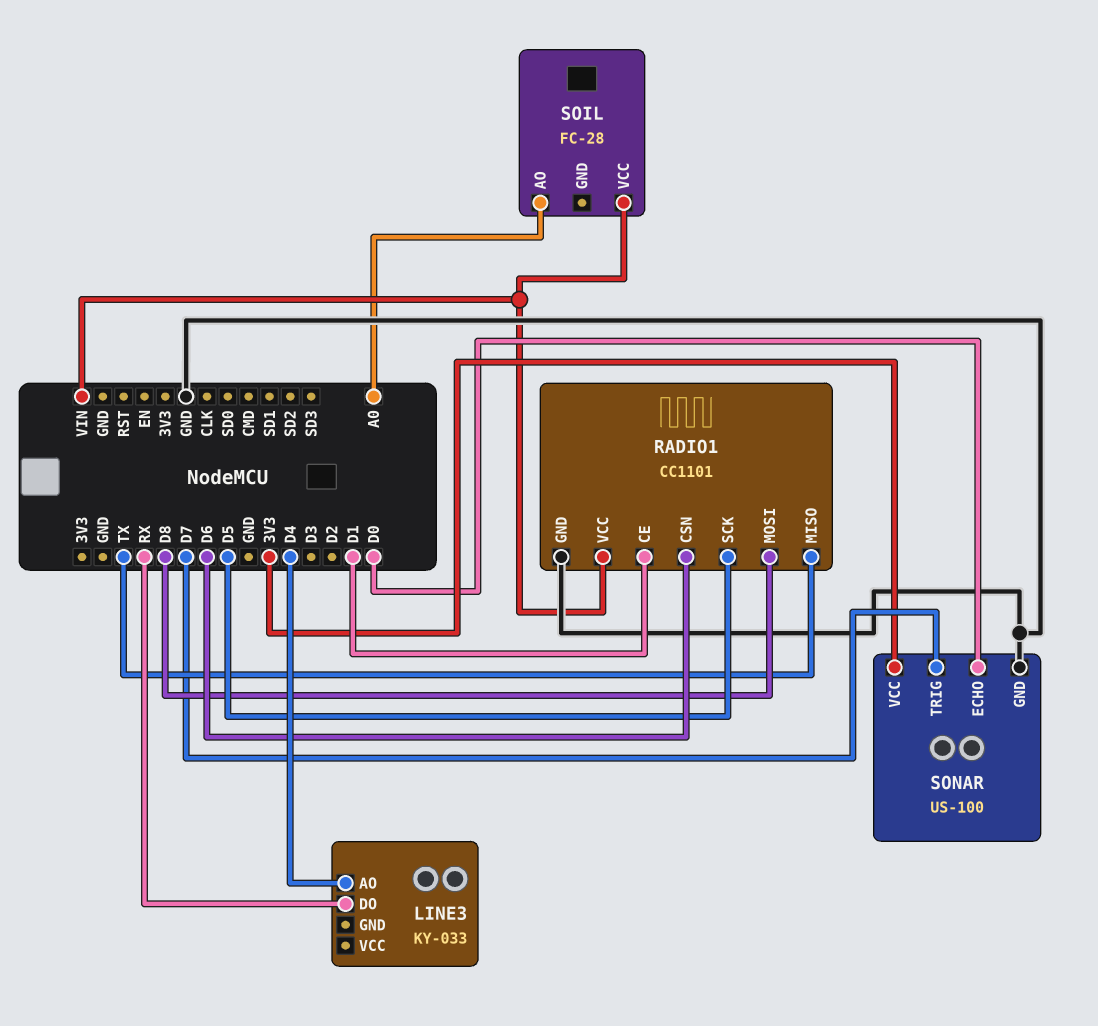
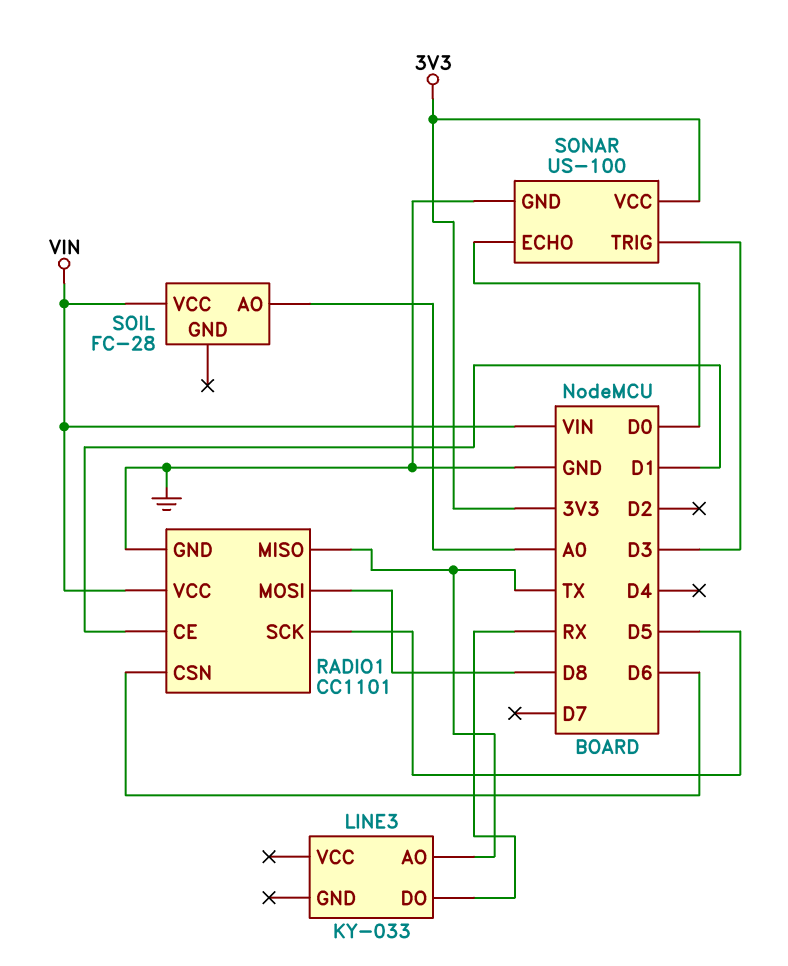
LINE3 pin AO: D4 -> TX
SONAR pin TRIG: D7 -> D3

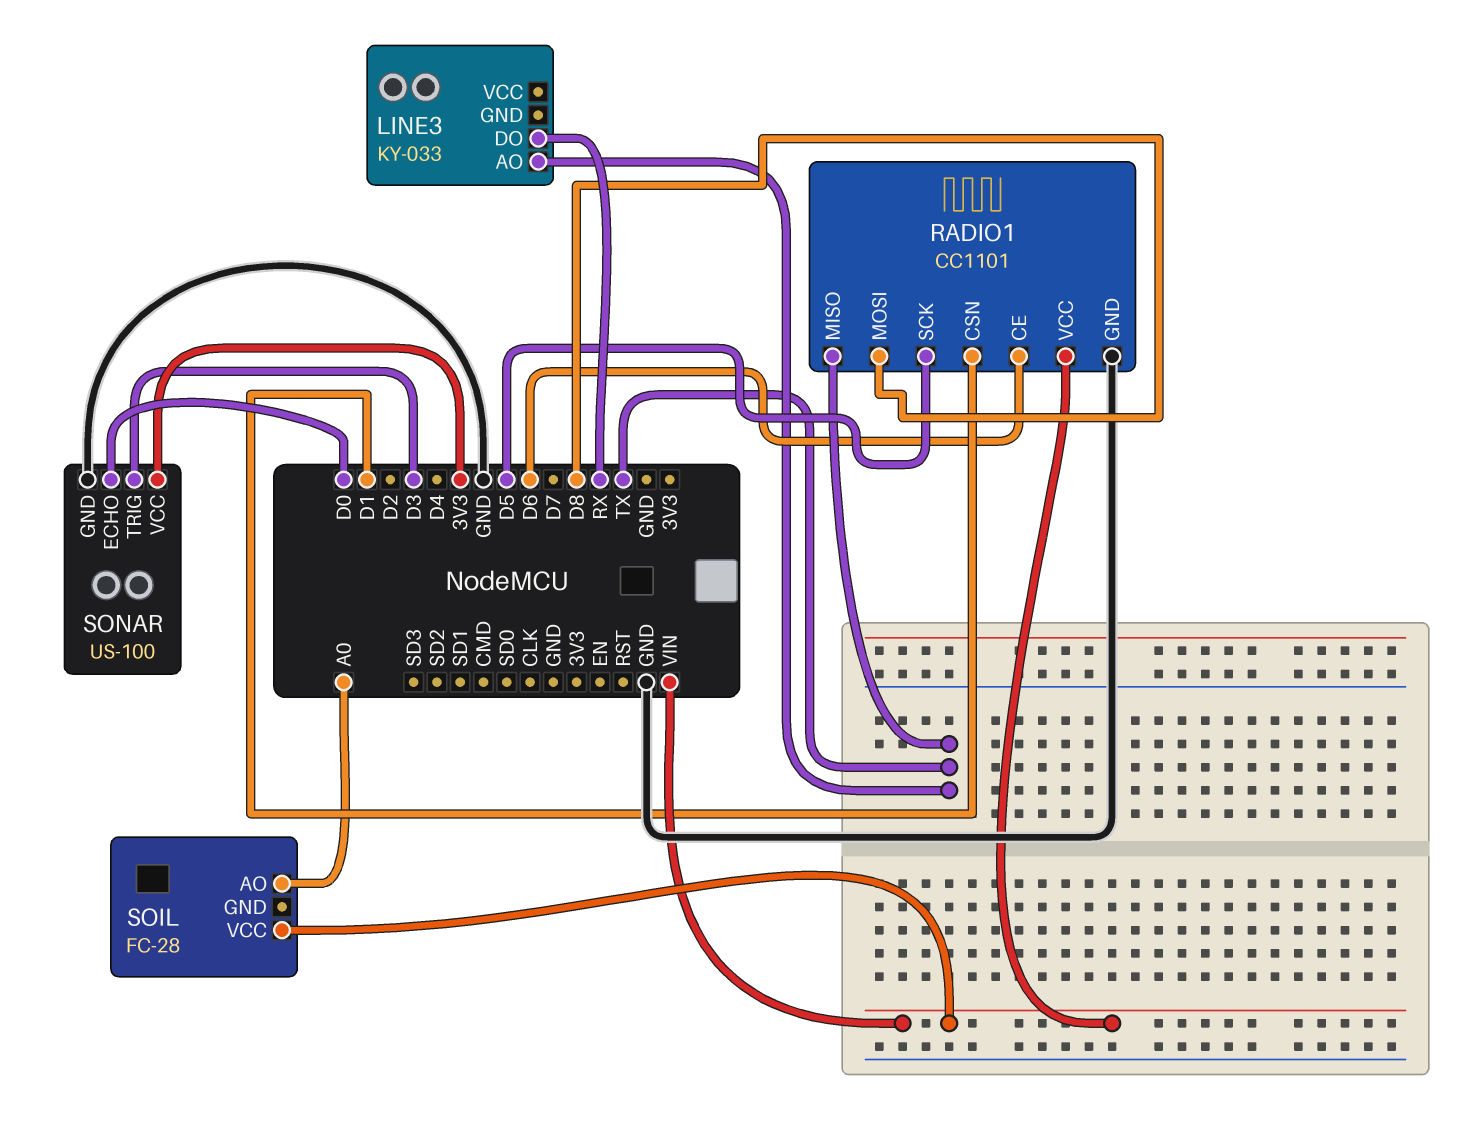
RADIO1 pin CE: D1 -> D6
RADIO1 pin CSN: D6 -> D1

